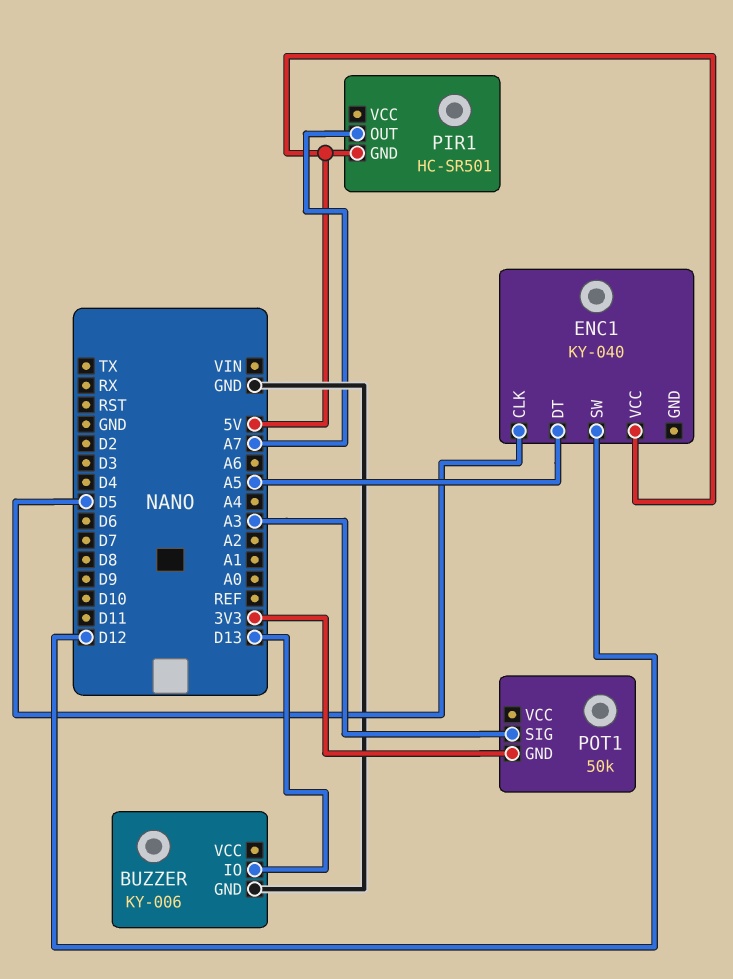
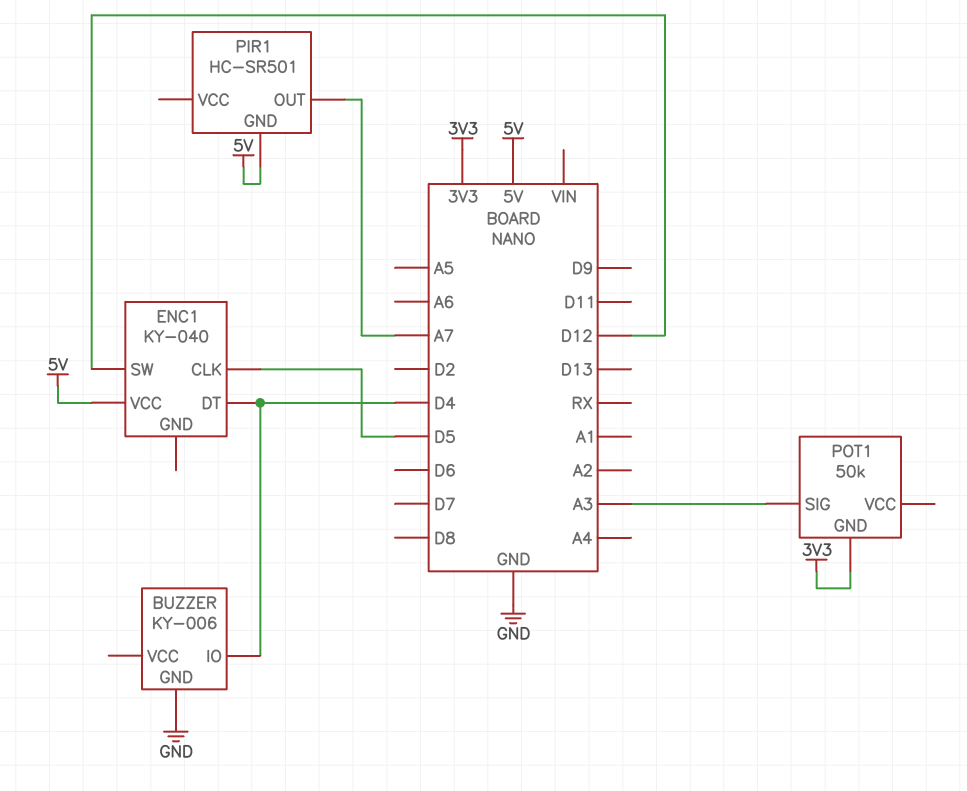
BUZZER pin IO: D13 -> D4
ENC1 pin DT: A5 -> D4

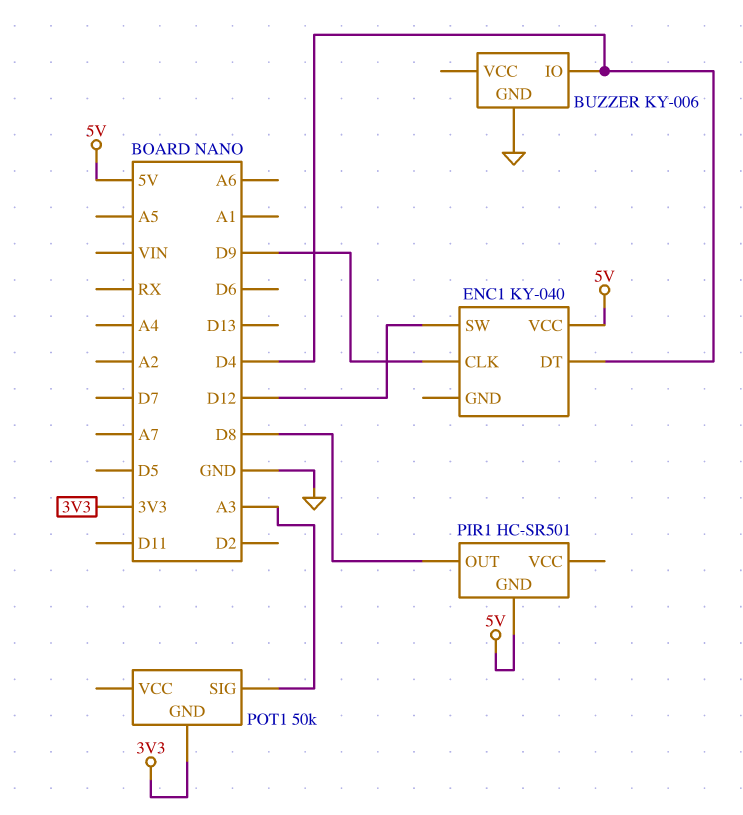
ENC1 pin CLK: D5 -> D9
PIR1 pin OUT: A7 -> D8

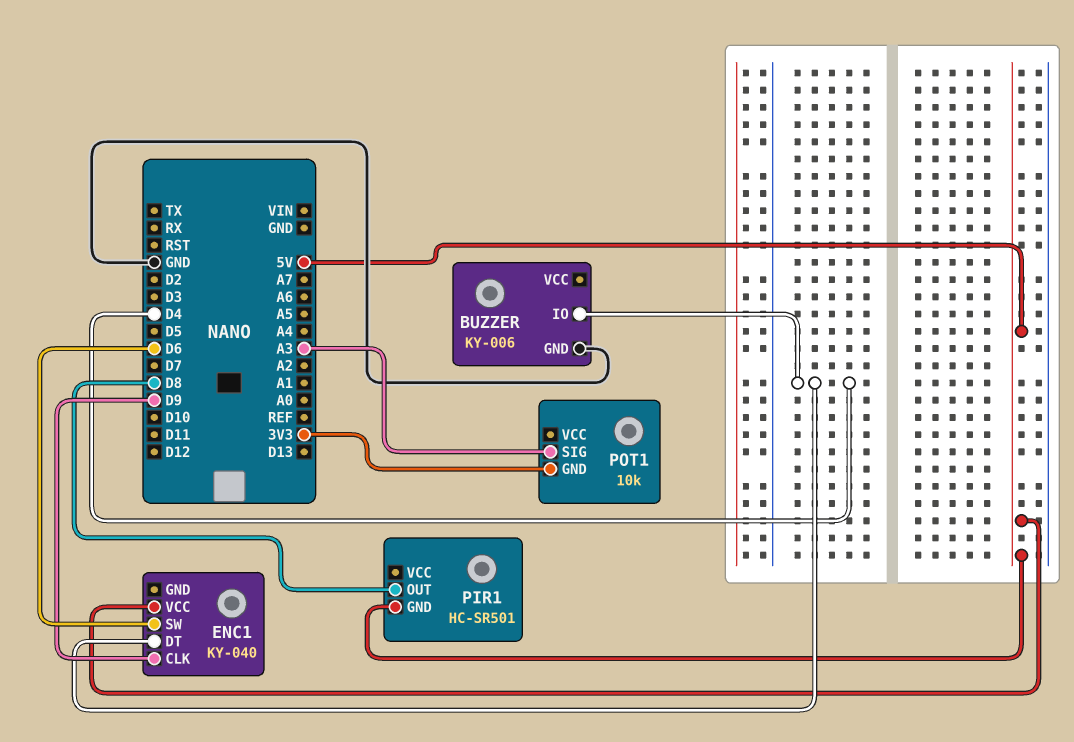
ENC1 pin SW: D12 -> D6
POT1: 50k -> 10k

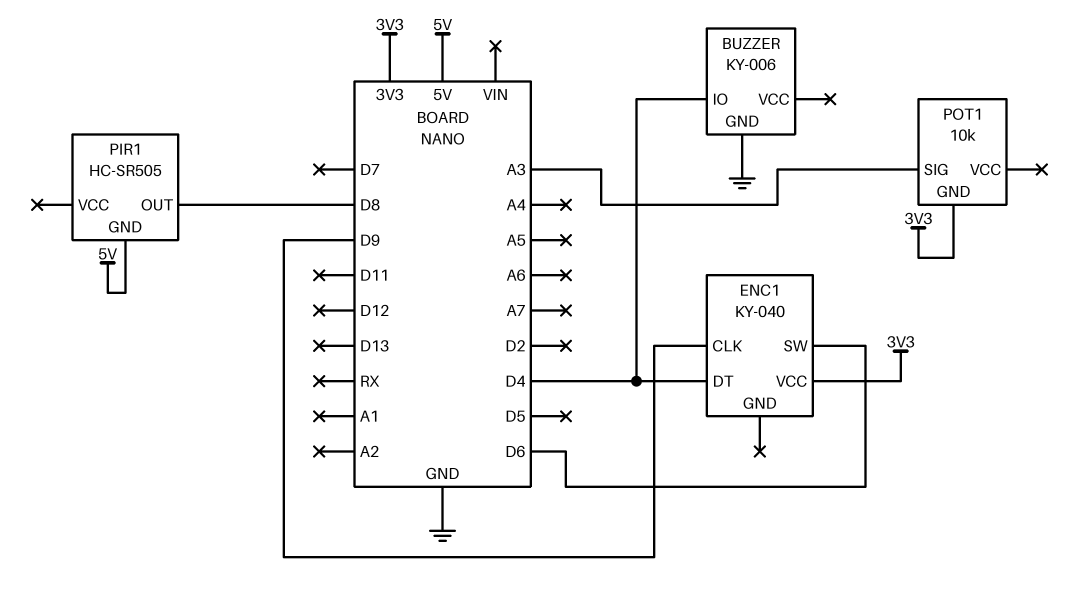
ENC1 pin VCC: 5V -> 3V3
PIR1: HC-SR501 -> HC-SR505

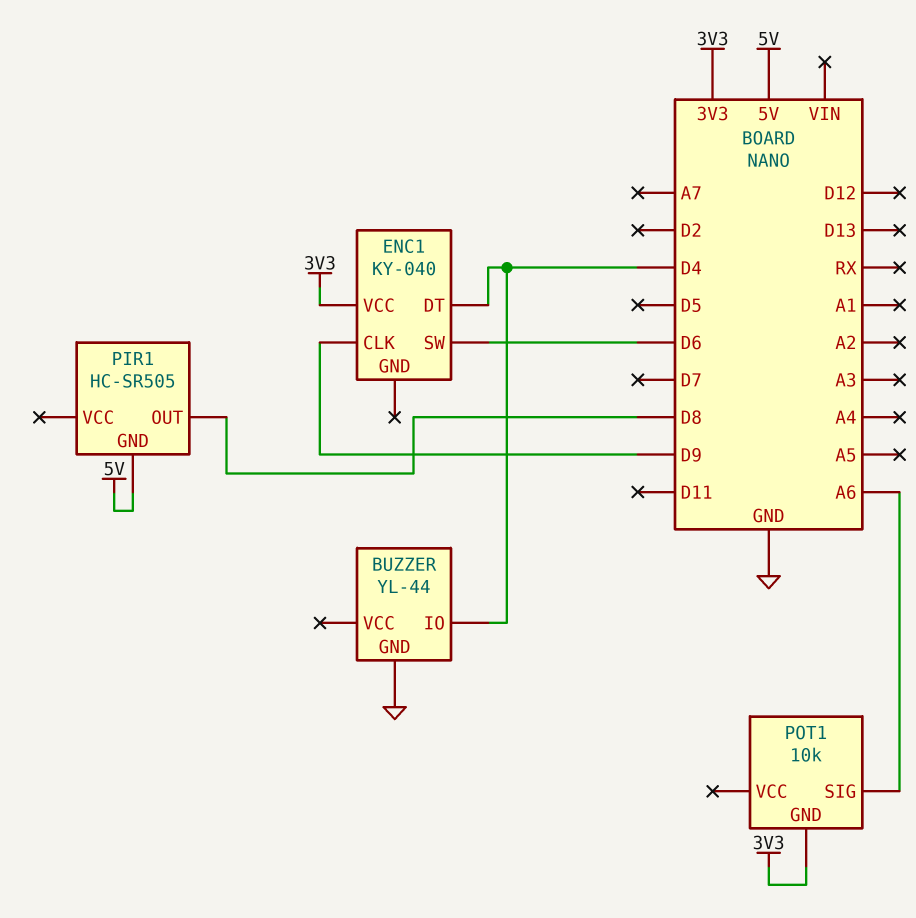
BUZZER: KY-006 -> YL-44
POT1 pin SIG: A3 -> A6

